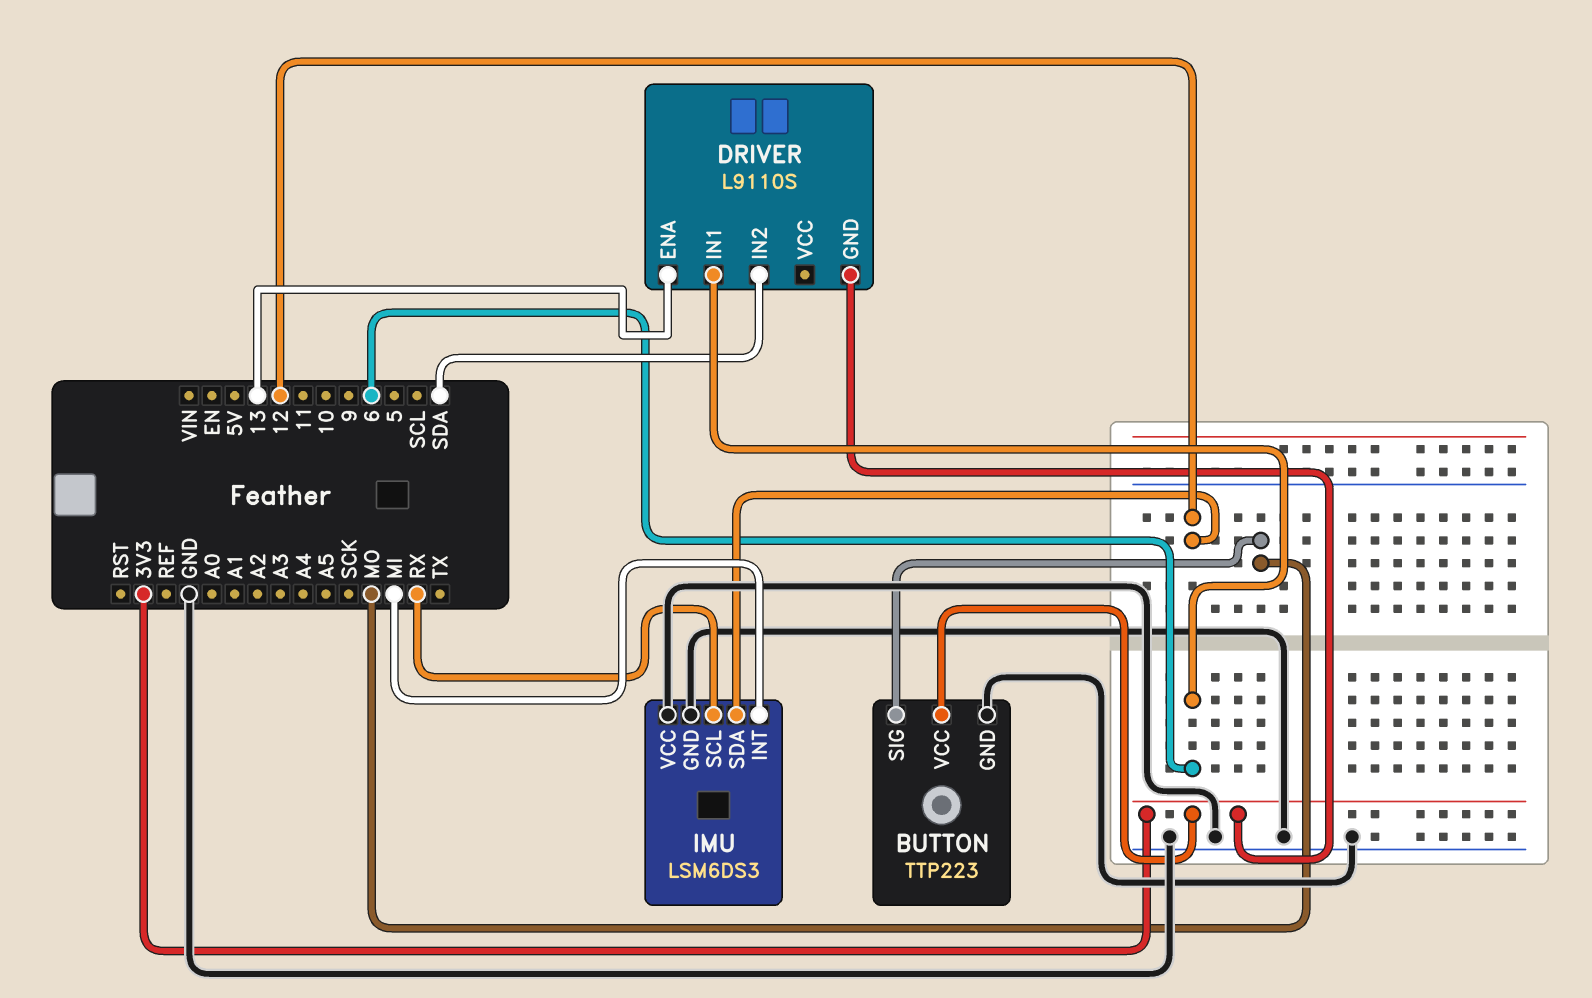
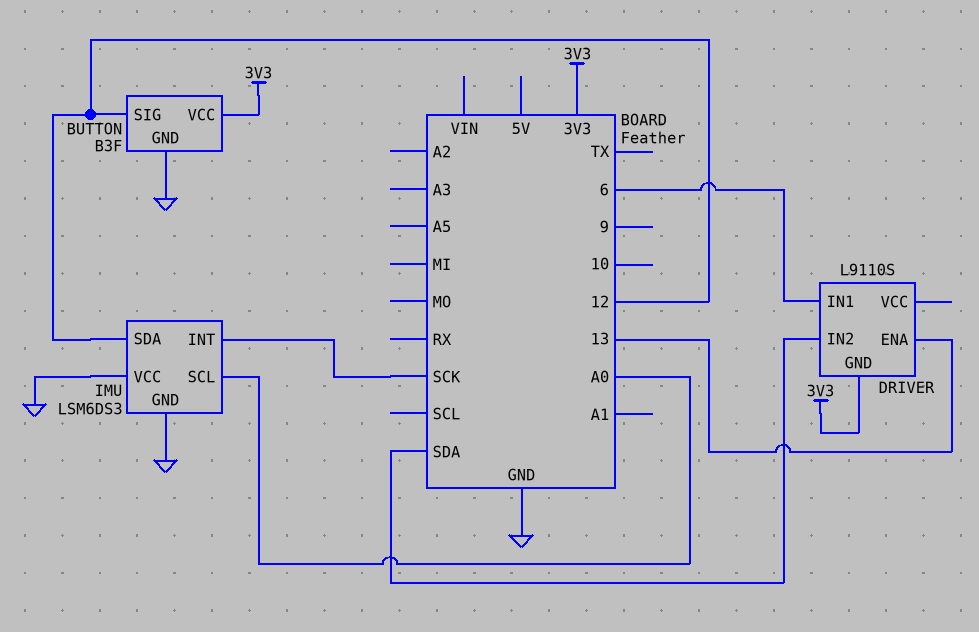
BUTTON: TTP223 -> B3F
BUTTON pin SIG: MO -> 12
IMU pin INT: MI -> SCK
IMU pin SCL: RX -> A0

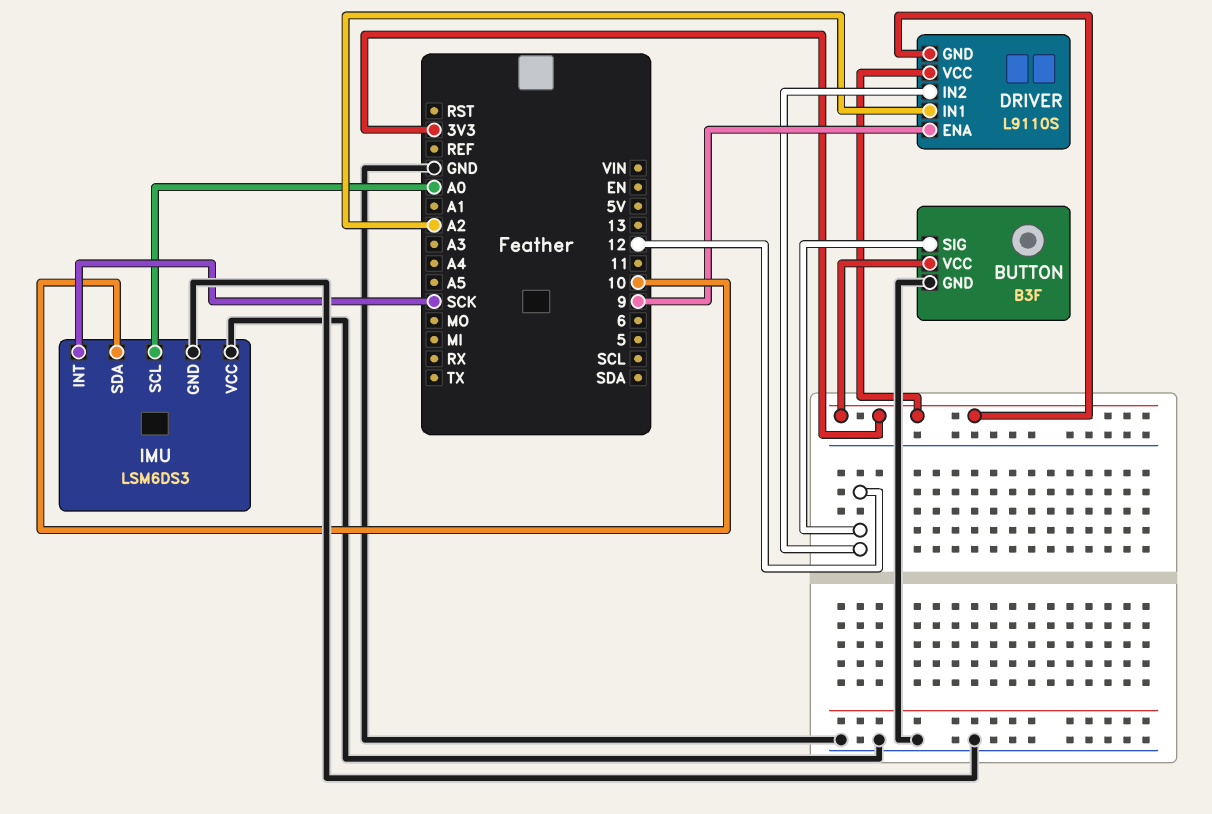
DRIVER pin ENA: 13 -> 9
DRIVER pin IN1: 6 -> A2
DRIVER pin IN2: SDA -> 12
DRIVER pin VCC: none -> 3V3
IMU pin SDA: 12 -> 10

